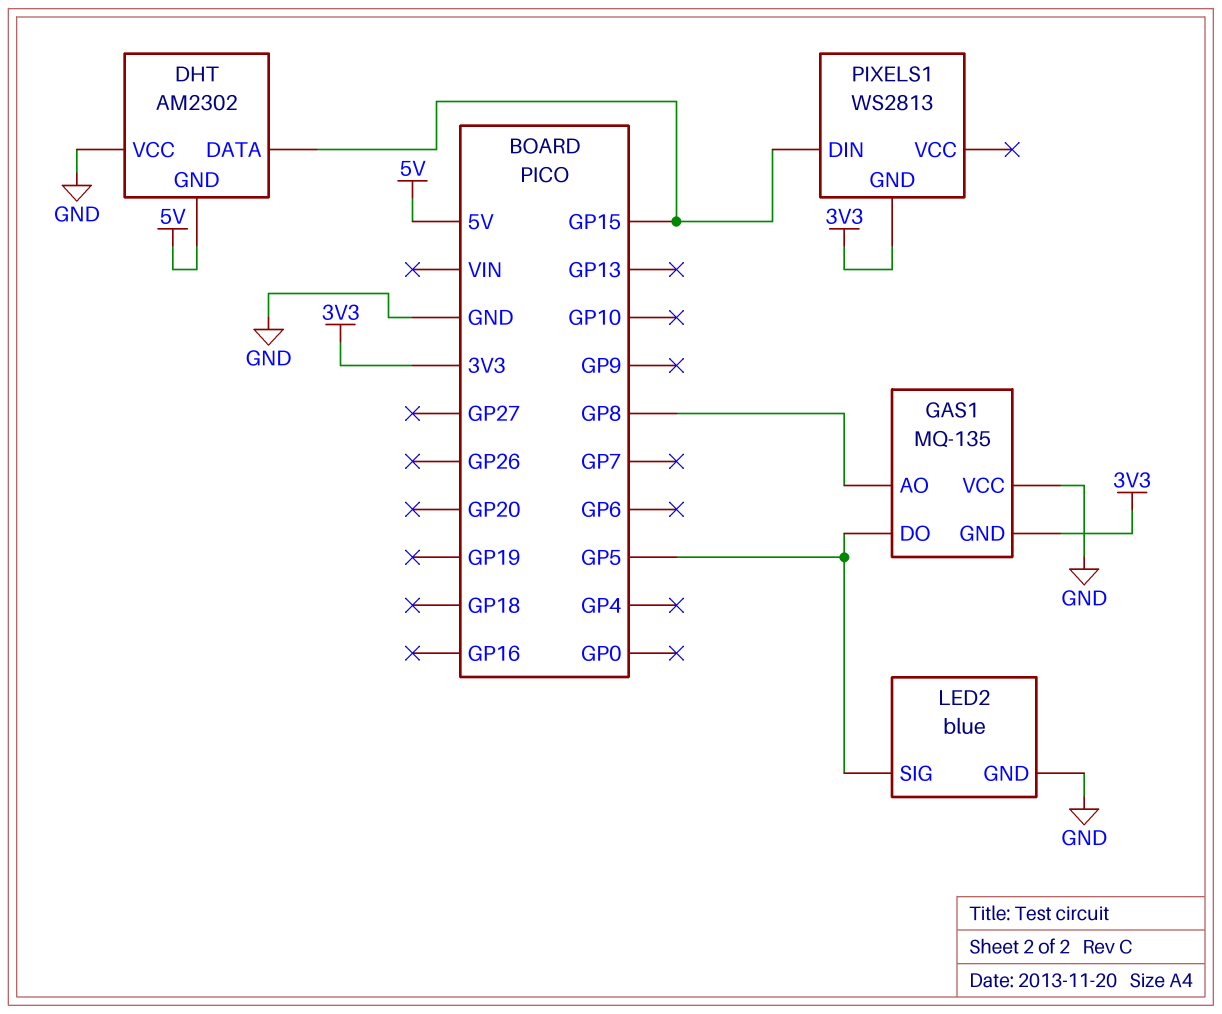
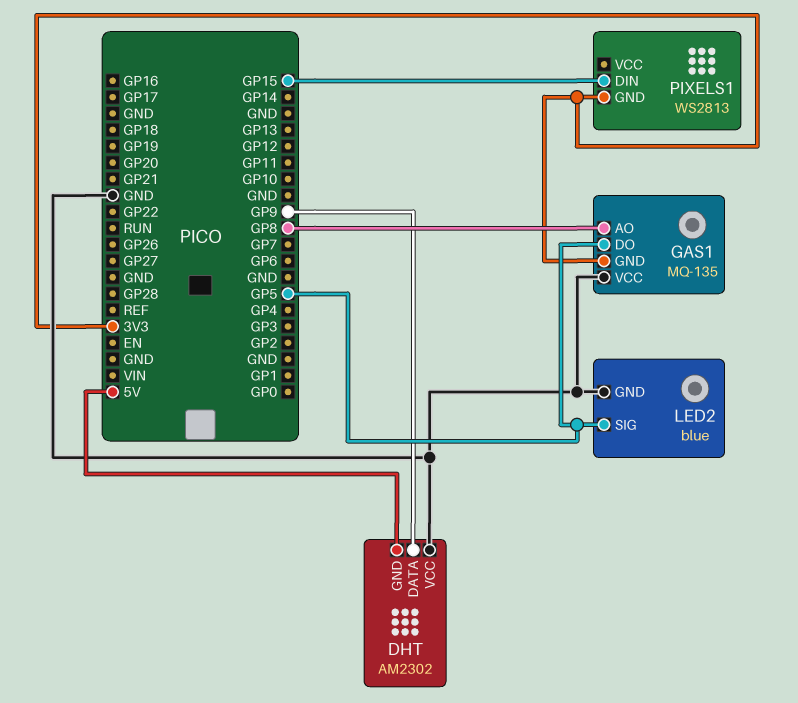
DHT pin DATA: GP15 -> GP9

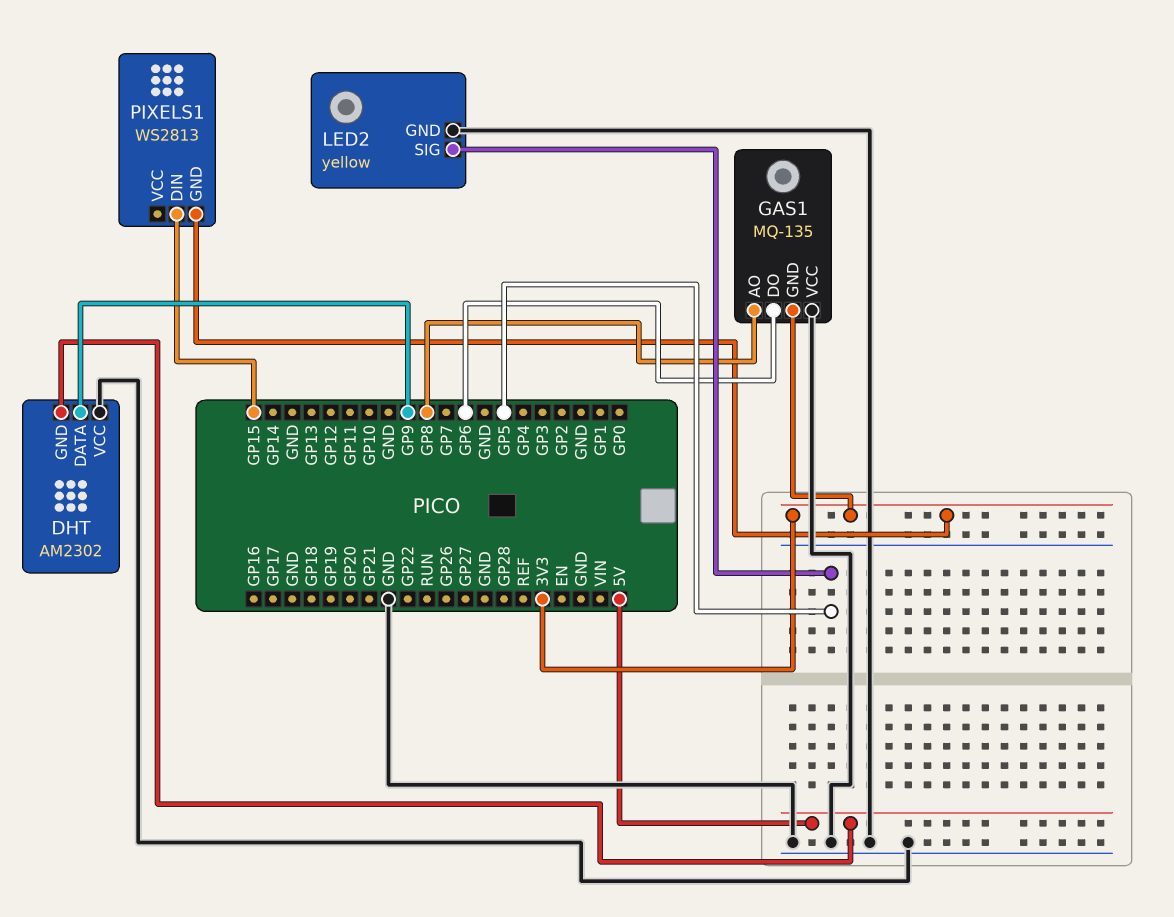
GAS1 pin DO: GP5 -> GP6
LED2: blue -> yellow

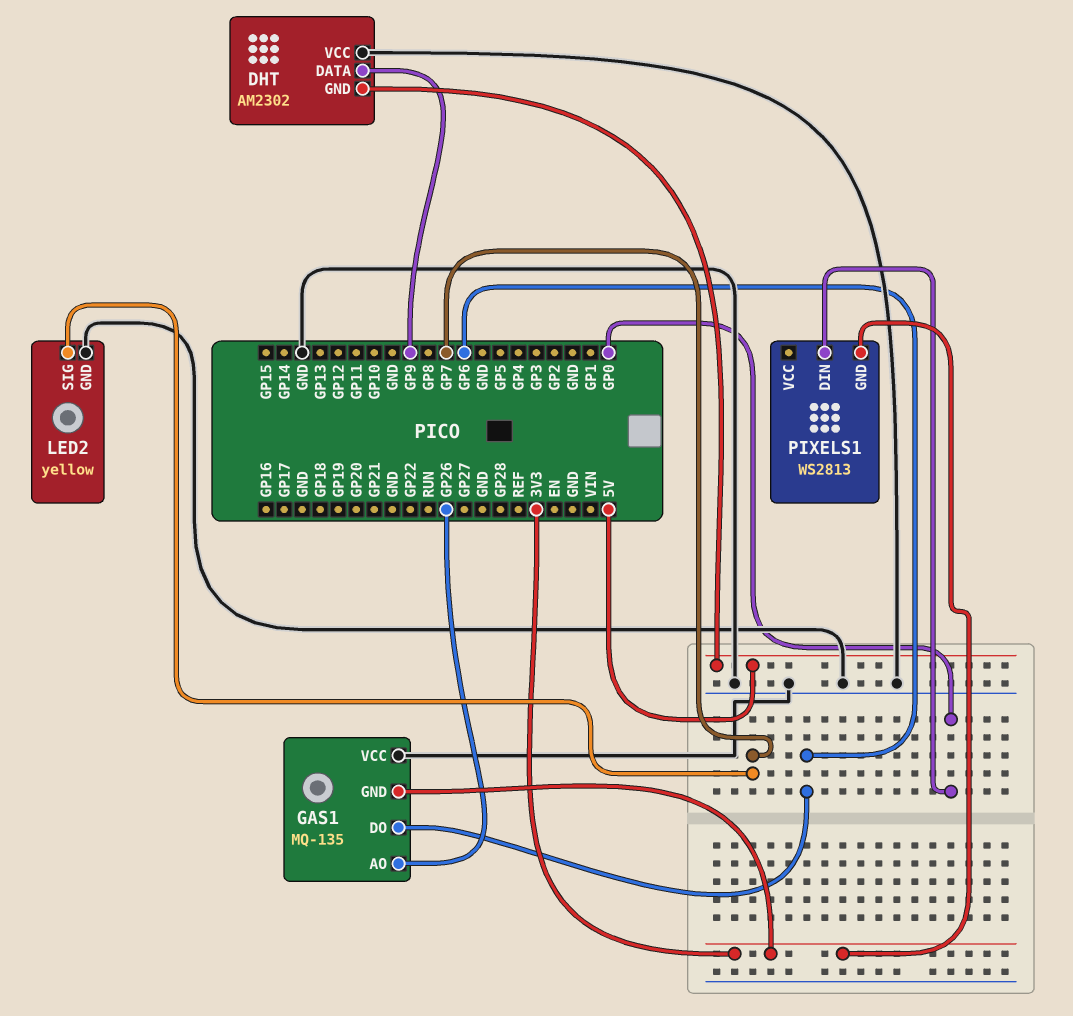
GAS1 pin AO: GP8 -> GP26
LED2 pin SIG: GP5 -> GP7
PIXELS1 pin DIN: GP15 -> GP0

